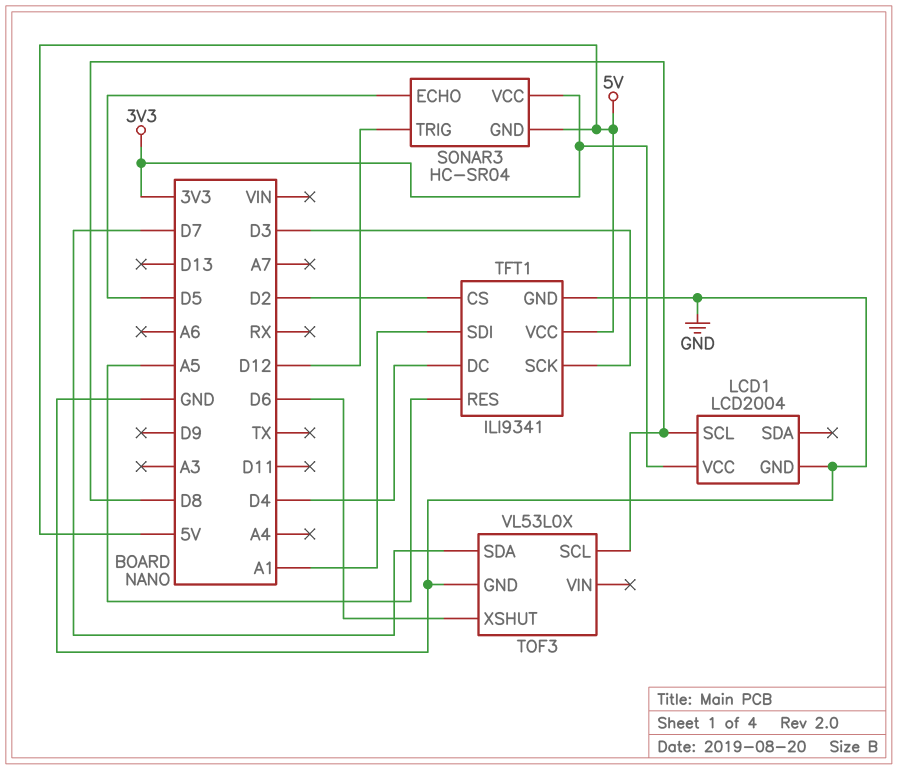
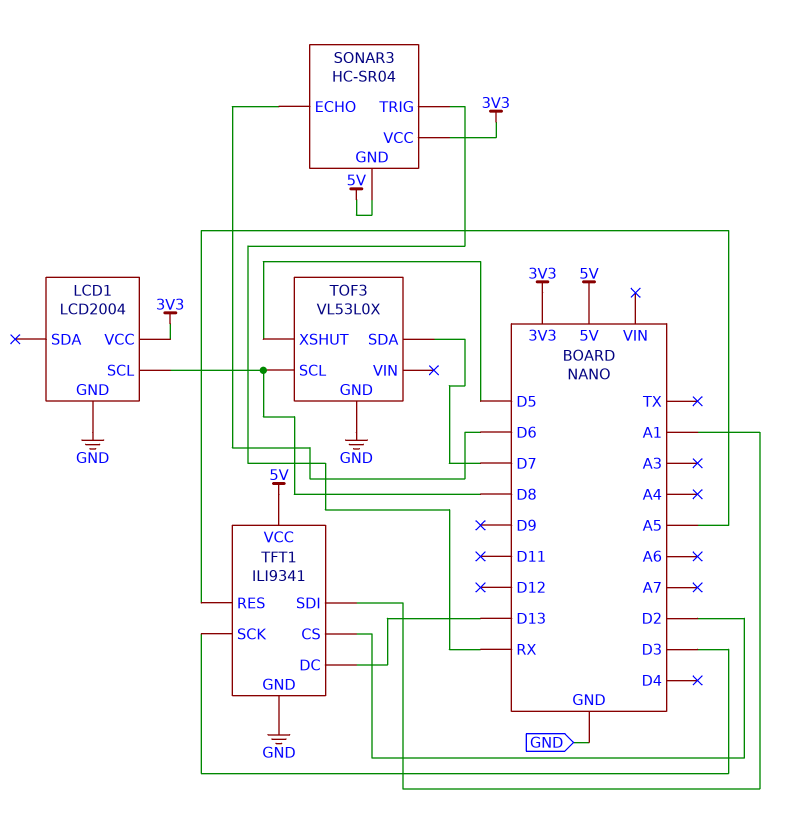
SONAR3 pin ECHO: D5 -> D6
SONAR3 pin TRIG: D12 -> RX
TFT1 pin DC: D4 -> D13
TOF3 pin XSHUT: D6 -> D5

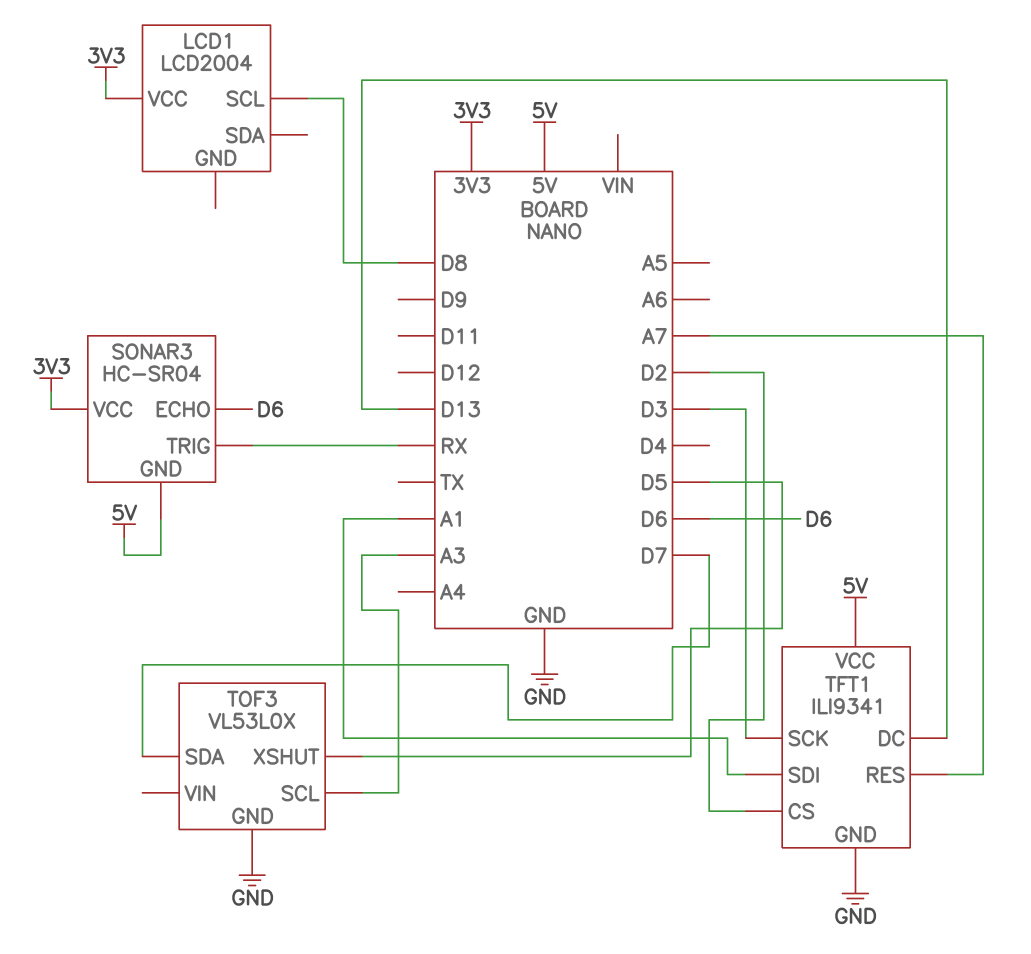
LCD1 pin GND: GND -> none
TFT1 pin RES: A5 -> A7
TOF3 pin SCL: D8 -> A3

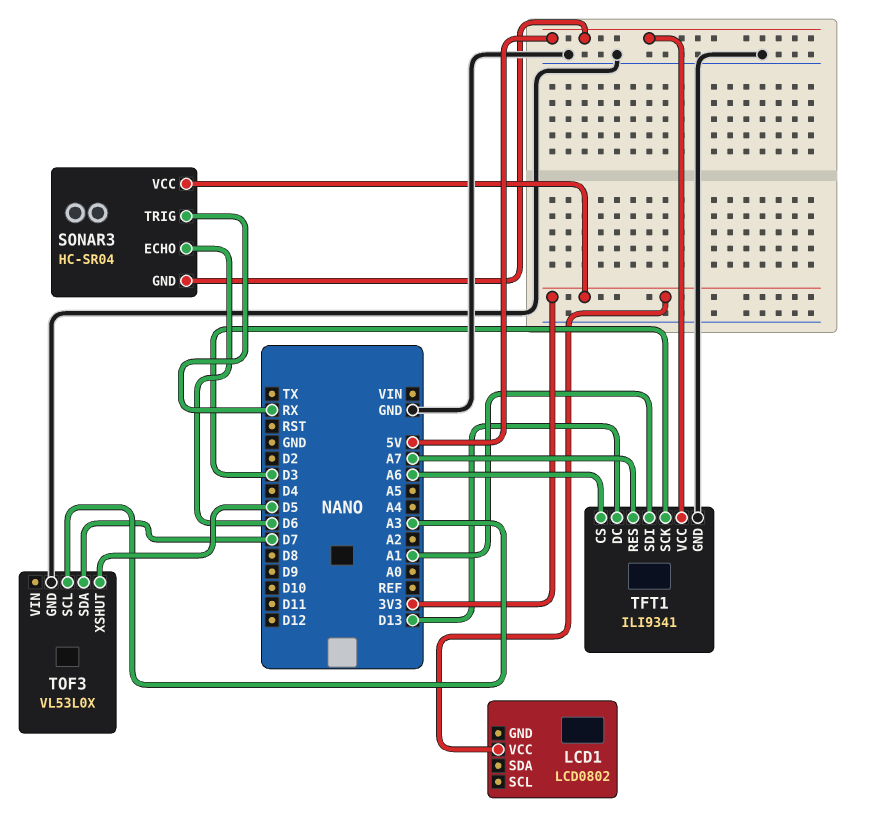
LCD1: LCD2004 -> LCD0802
LCD1 pin SCL: D8 -> none
TFT1 pin CS: D2 -> A6

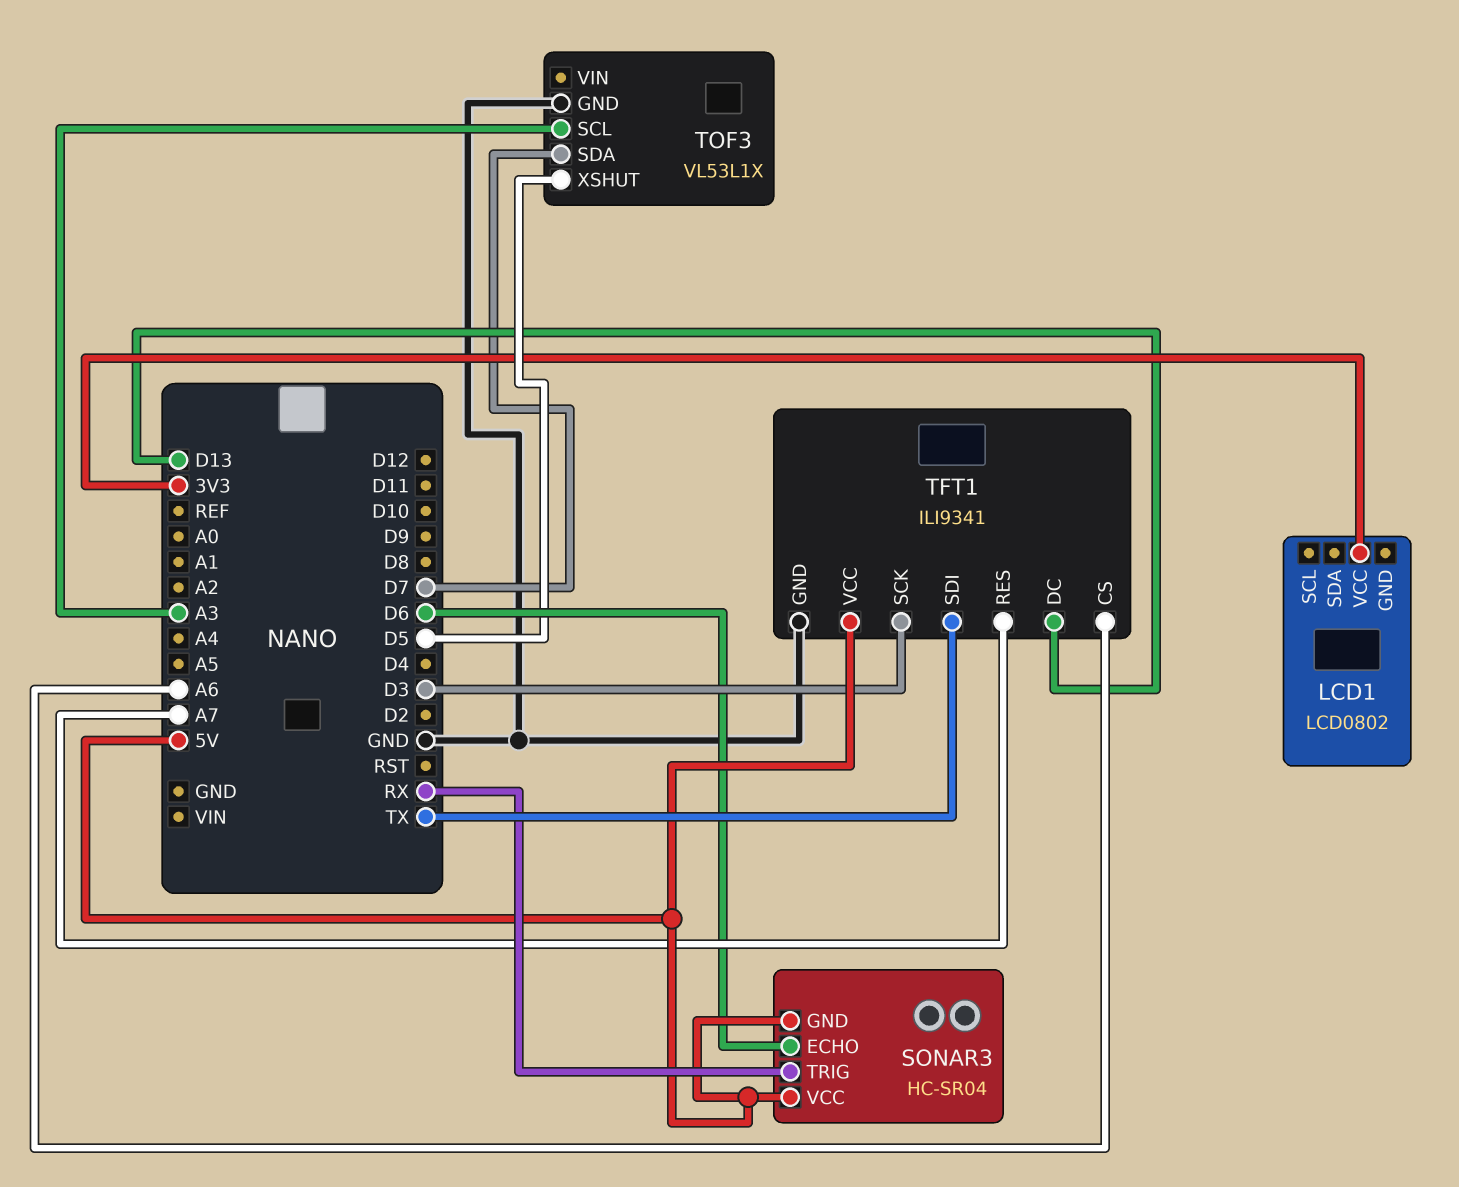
SONAR3 pin VCC: 3V3 -> 5V
TFT1 pin SDI: A1 -> TX
TOF3: VL53L0X -> VL53L1X

